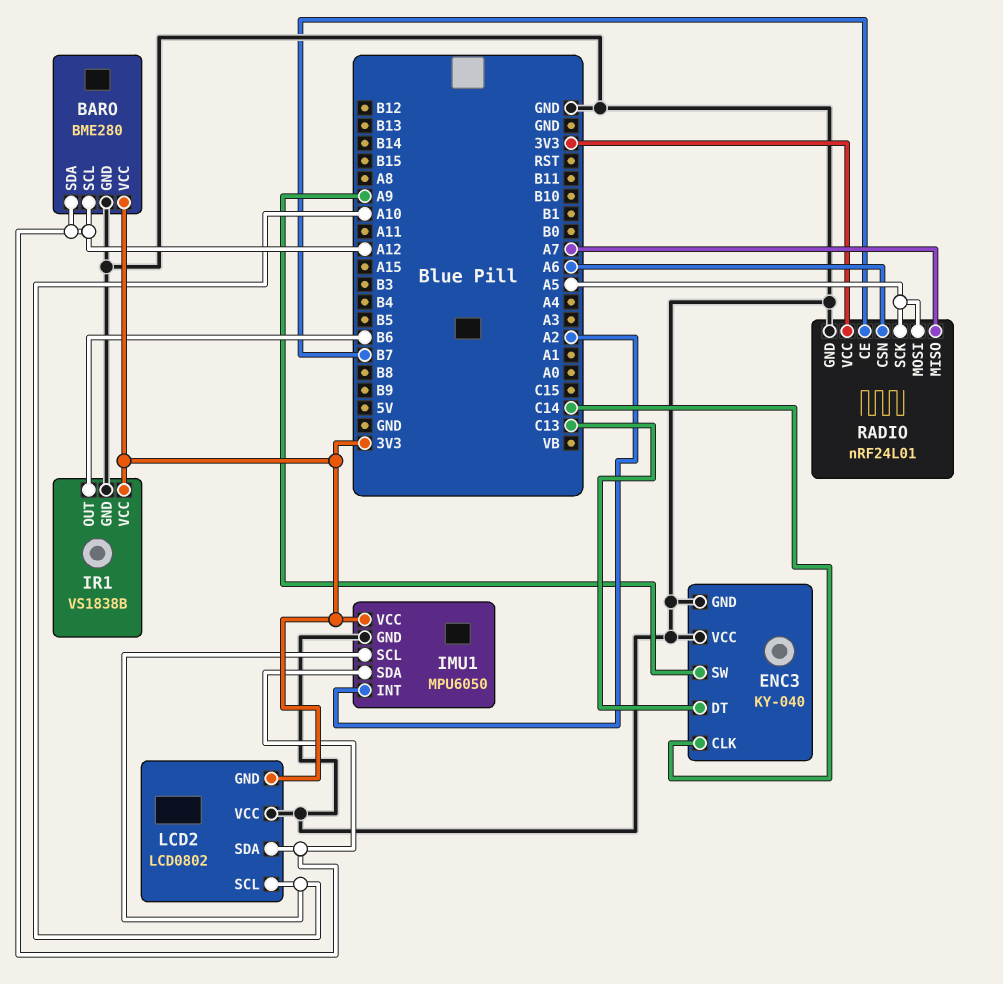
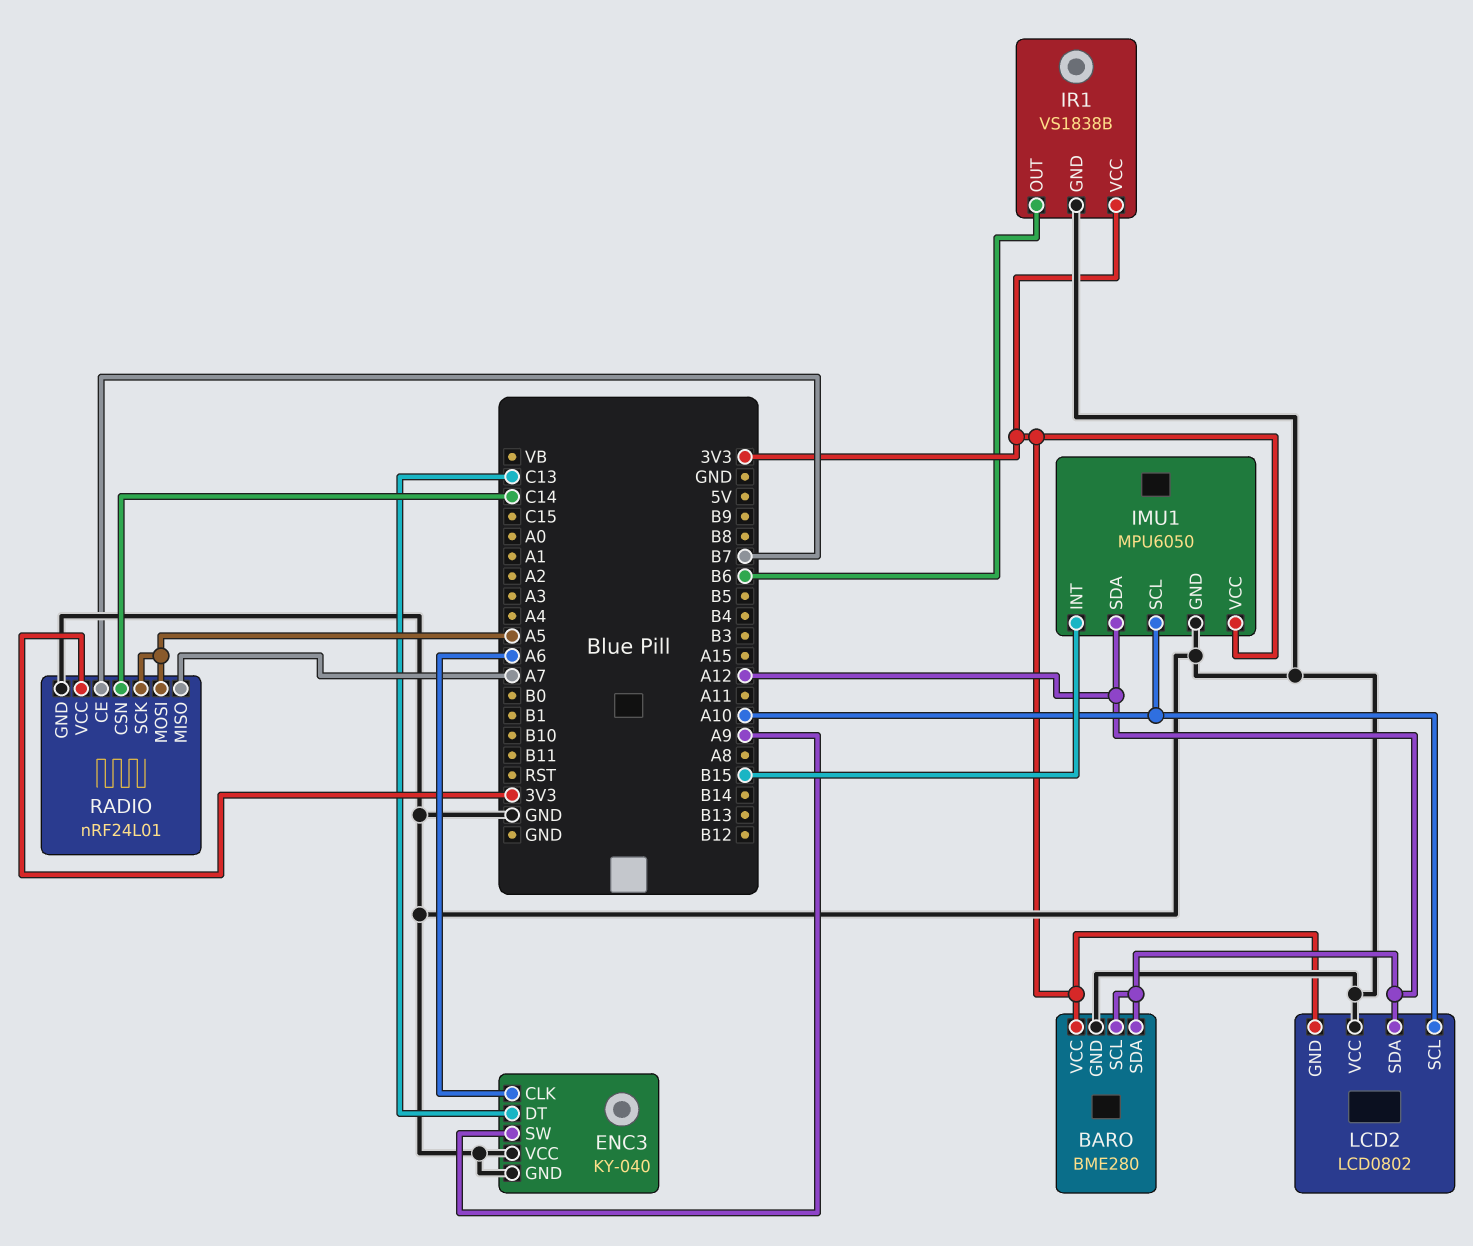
ENC3 pin CLK: C14 -> A6
IMU1 pin INT: A2 -> B15
RADIO pin CSN: A6 -> C14

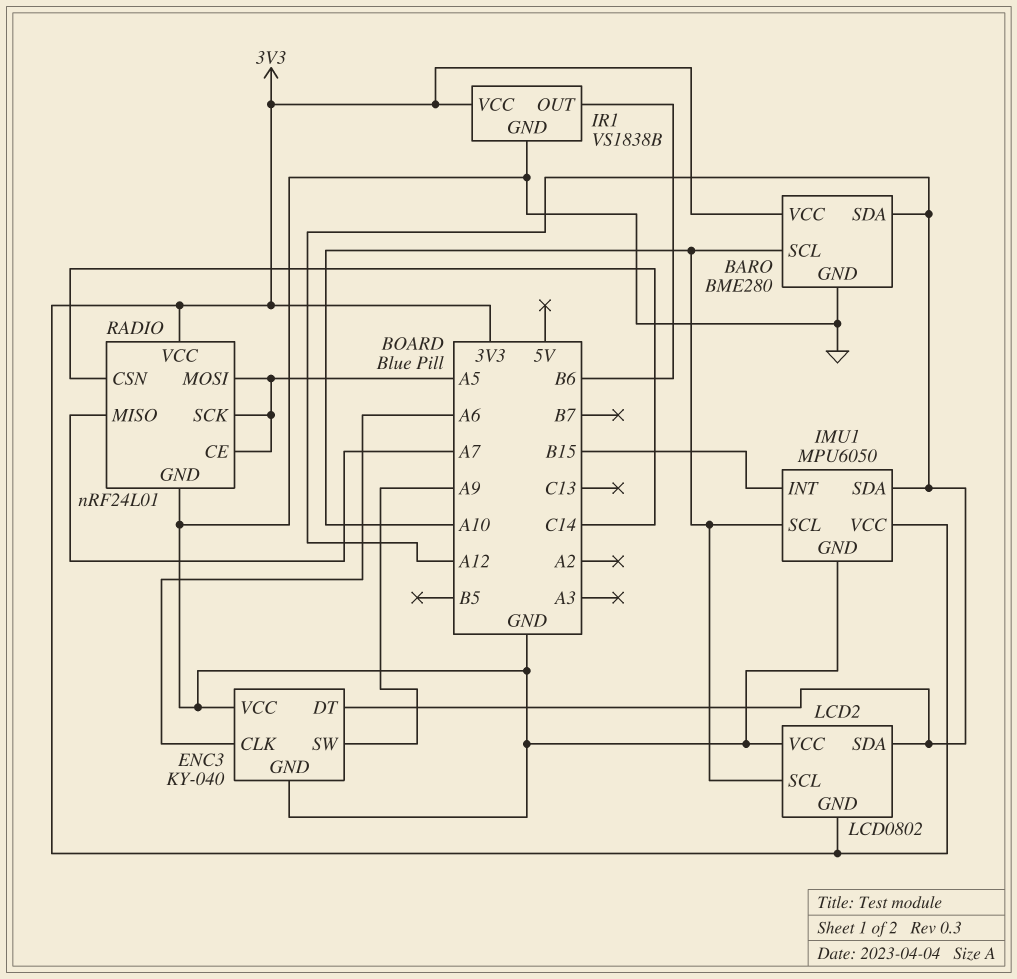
BARO pin SCL: A12 -> A10
ENC3 pin DT: C13 -> A12
RADIO pin CE: B7 -> A5

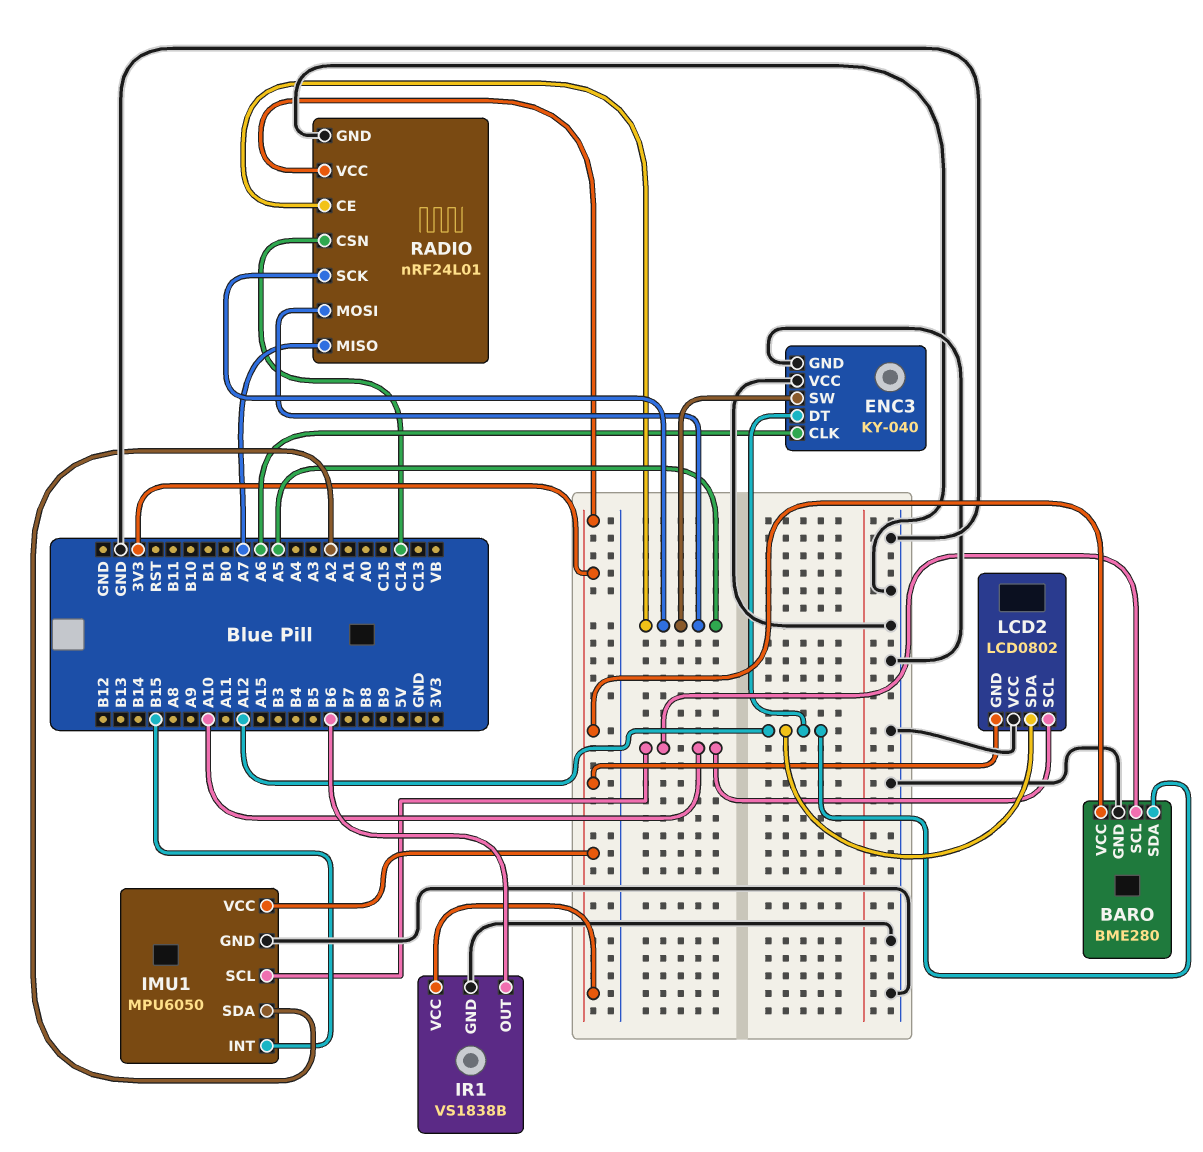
ENC3 pin SW: A9 -> A5
IMU1 pin SDA: A12 -> A2

